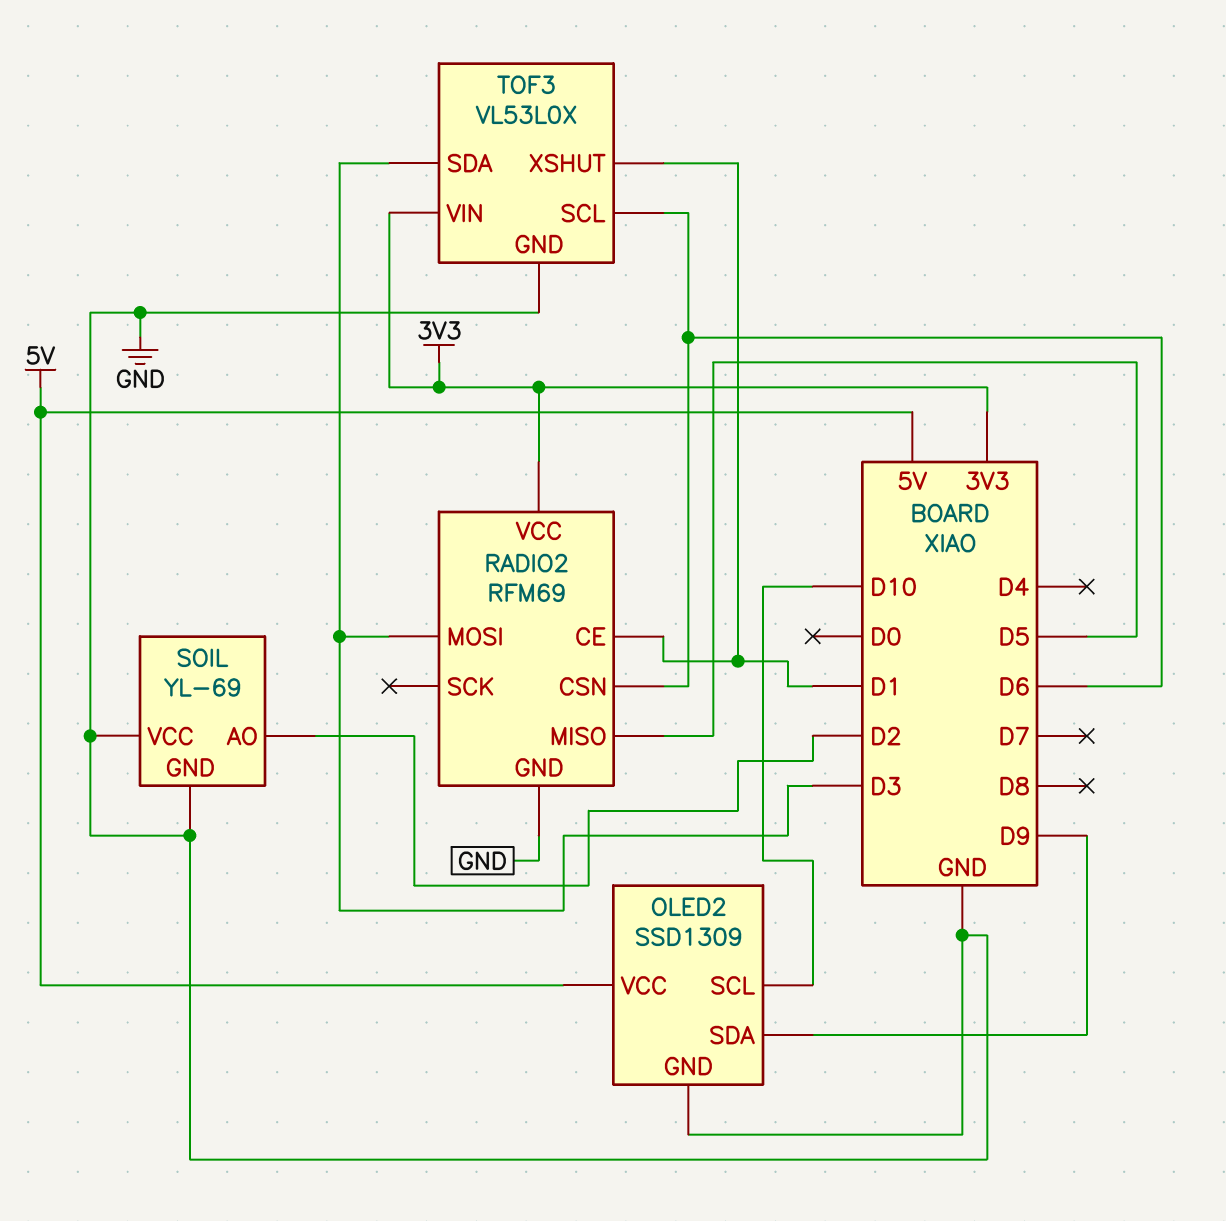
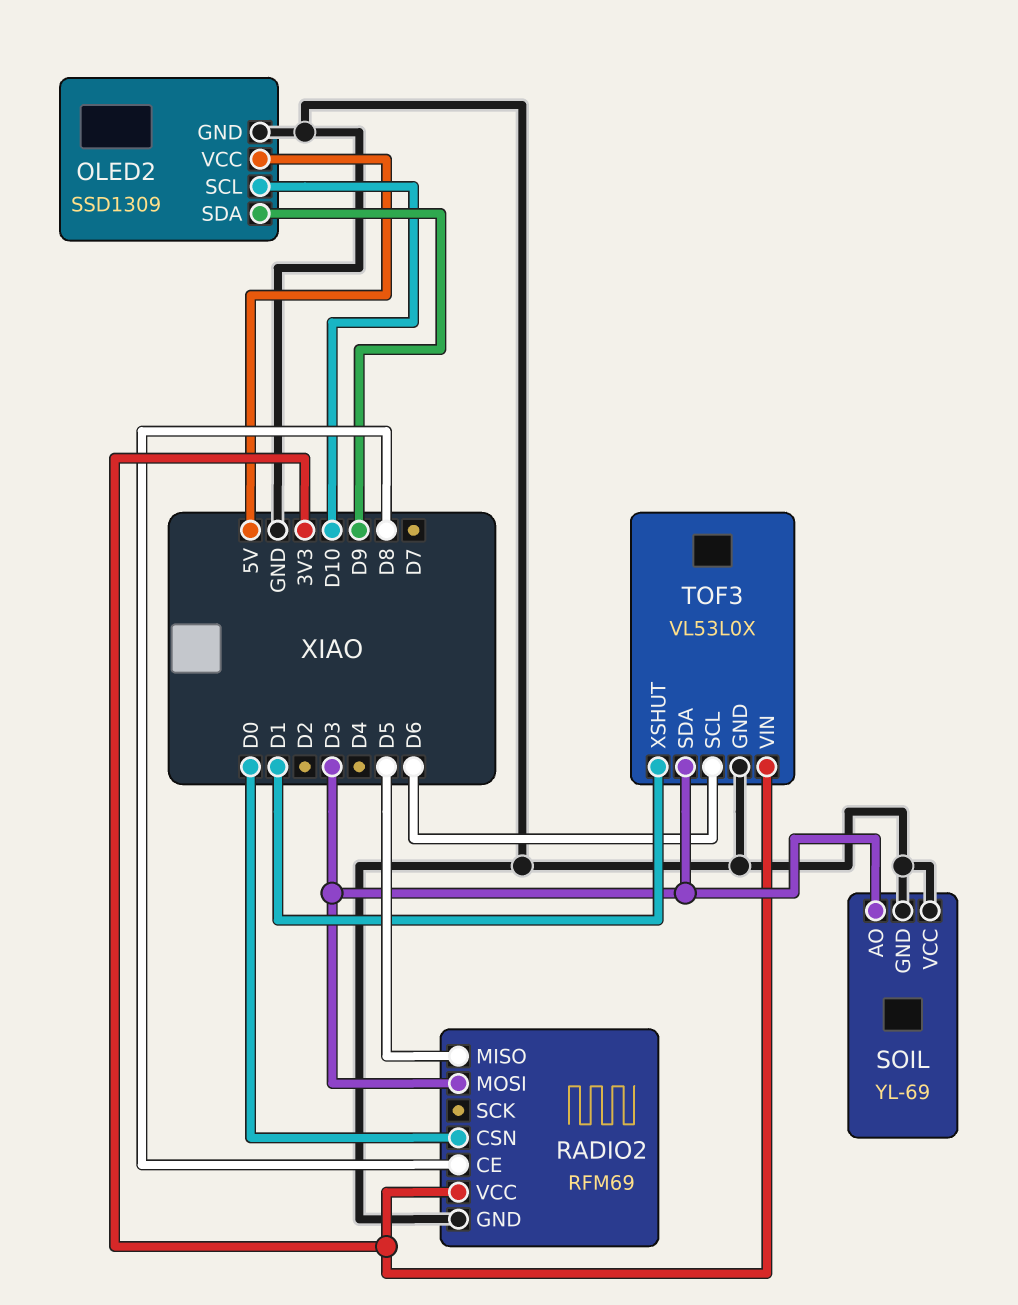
RADIO2 pin CE: D1 -> D8
RADIO2 pin CSN: D6 -> D0
SOIL pin AO: D2 -> D3

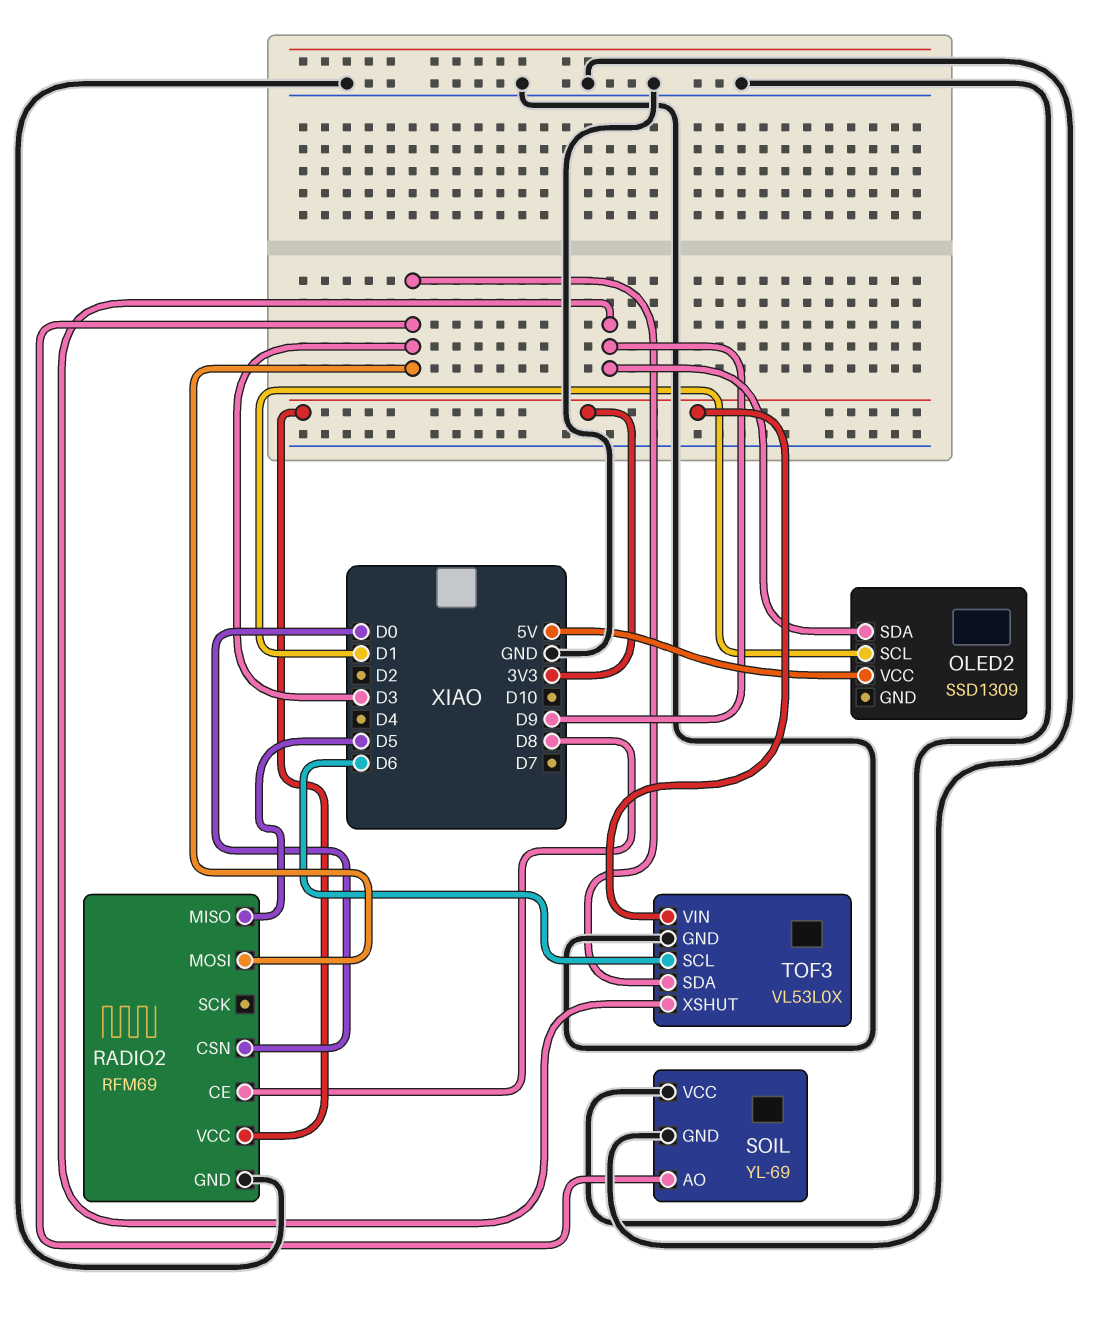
OLED2 pin GND: GND -> none
OLED2 pin SCL: D10 -> D1
TOF3 pin XSHUT: D1 -> D9

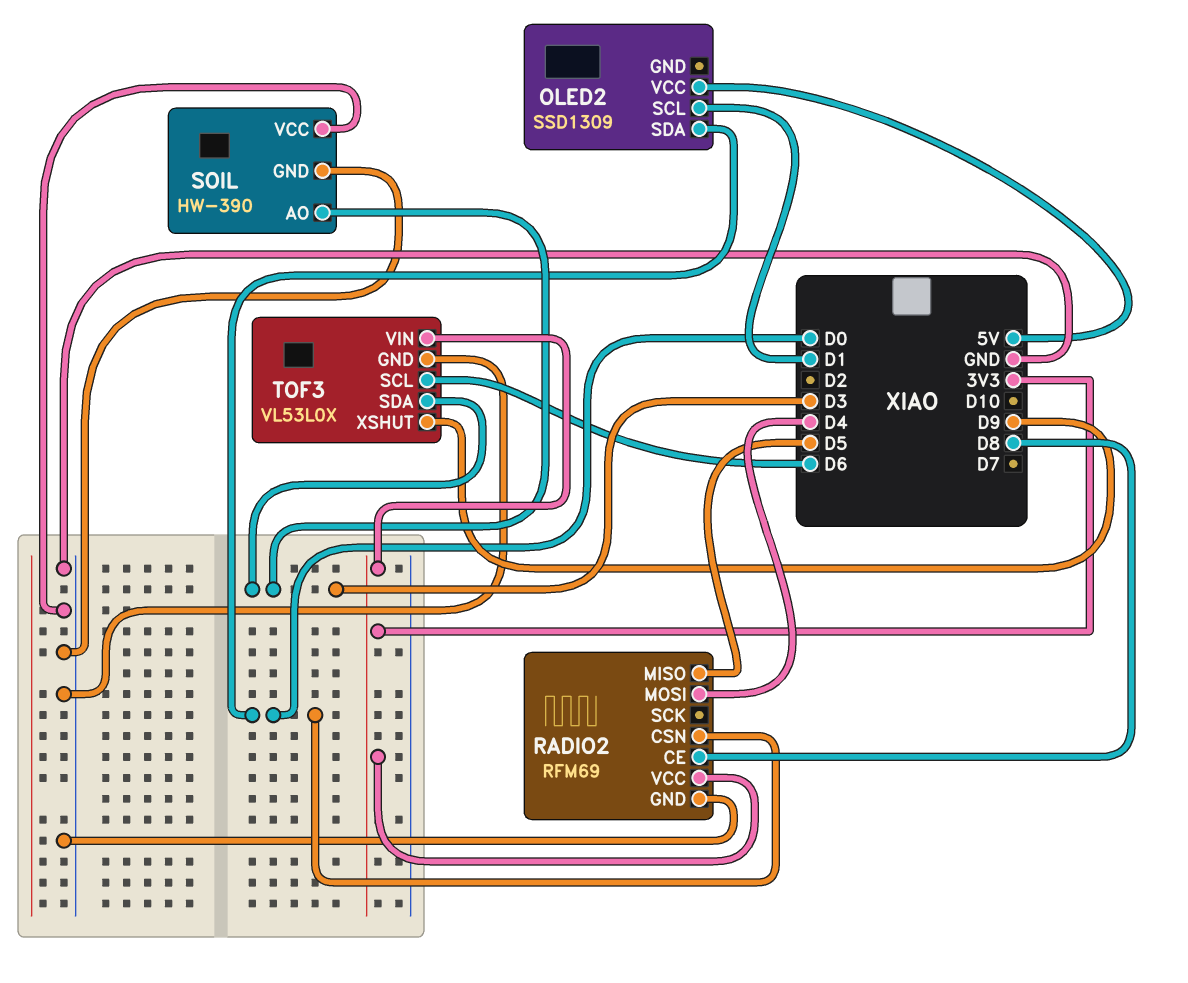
OLED2 pin SDA: D9 -> D0
RADIO2 pin MOSI: D3 -> D4
SOIL: YL-69 -> HW-390

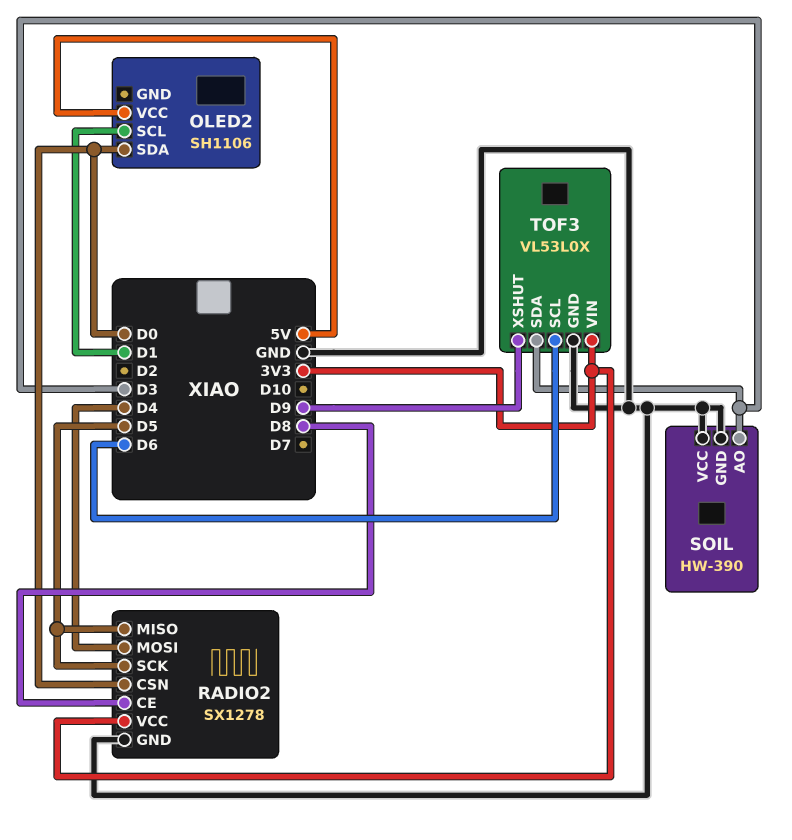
OLED2: SSD1309 -> SH1106
RADIO2: RFM69 -> SX1278
RADIO2 pin SCK: none -> D5

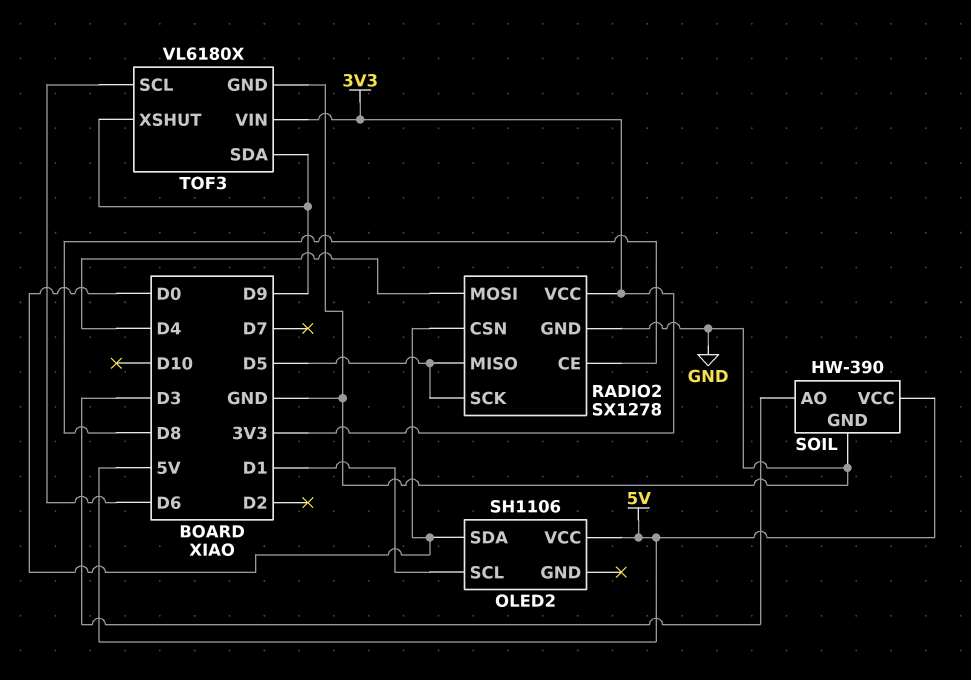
SOIL pin VCC: GND -> 5V
TOF3: VL53L0X -> VL6180X
TOF3 pin SDA: D3 -> D9

